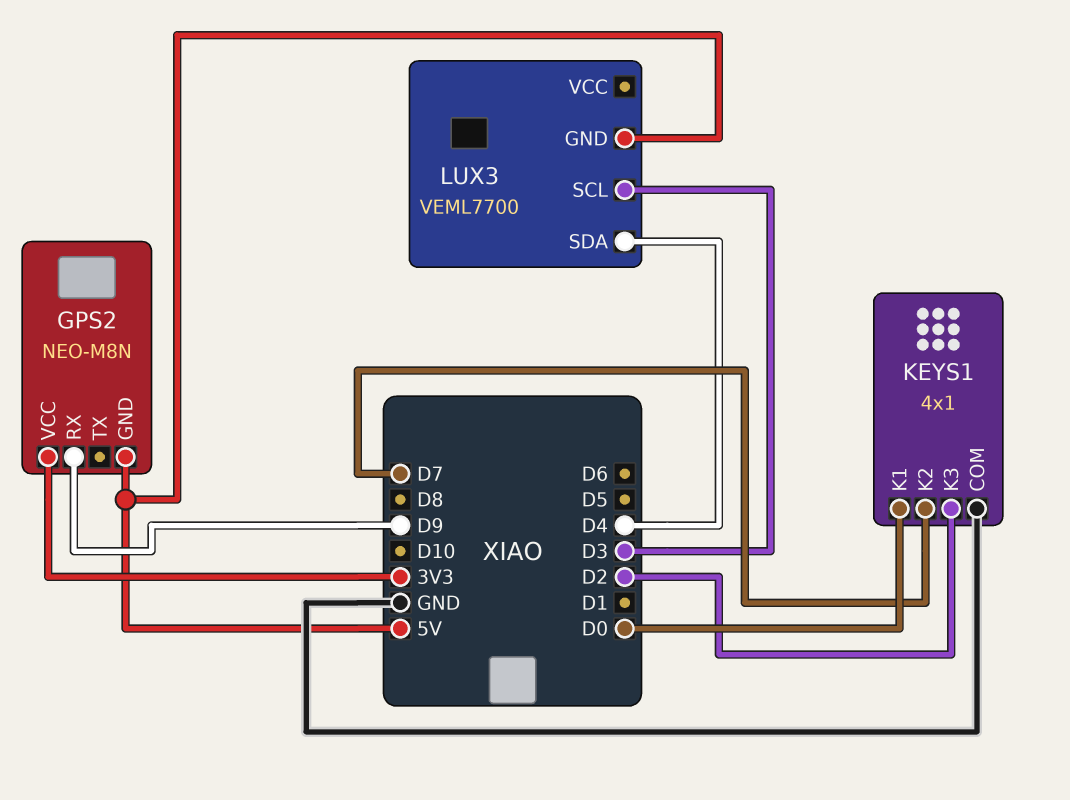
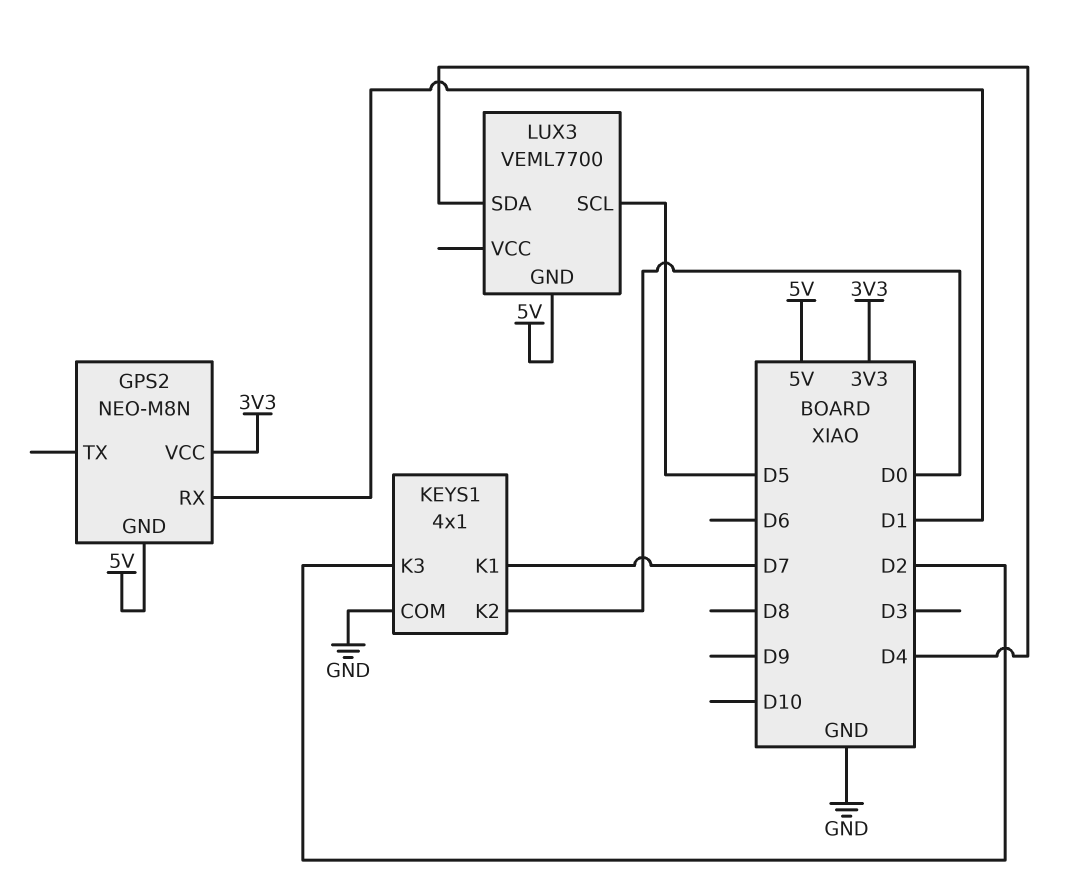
GPS2 pin RX: D9 -> D1
KEYS1 pin K1: D0 -> D7
KEYS1 pin K2: D7 -> D0
LUX3 pin SCL: D3 -> D5

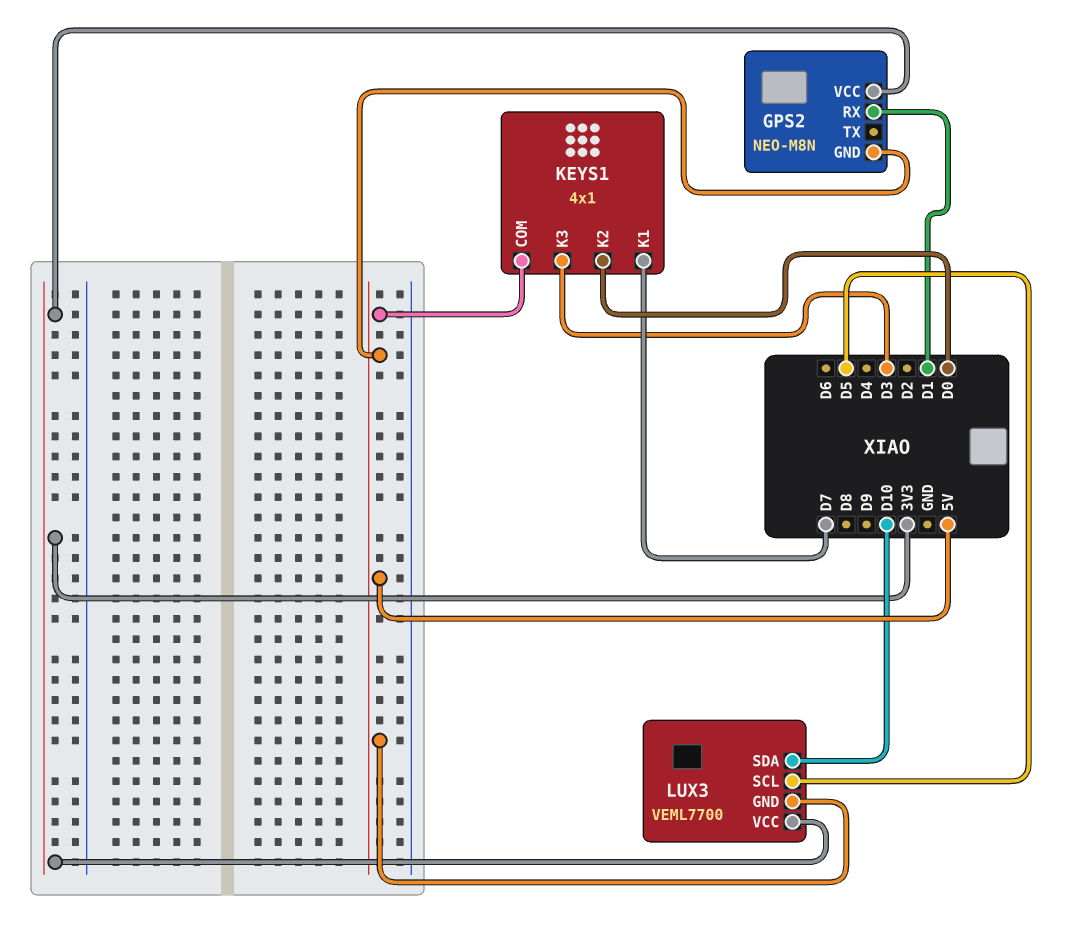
KEYS1 pin COM: GND -> 5V
KEYS1 pin K3: D2 -> D3
LUX3 pin SDA: D4 -> D10
LUX3 pin VCC: none -> 3V3

